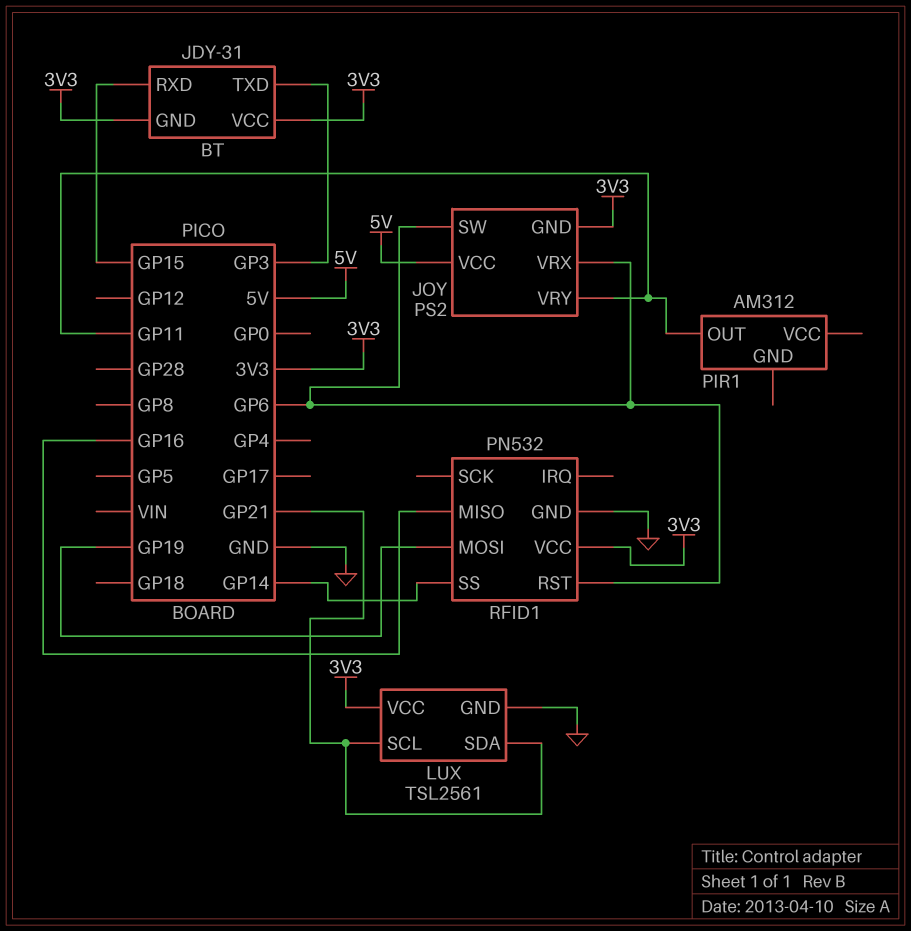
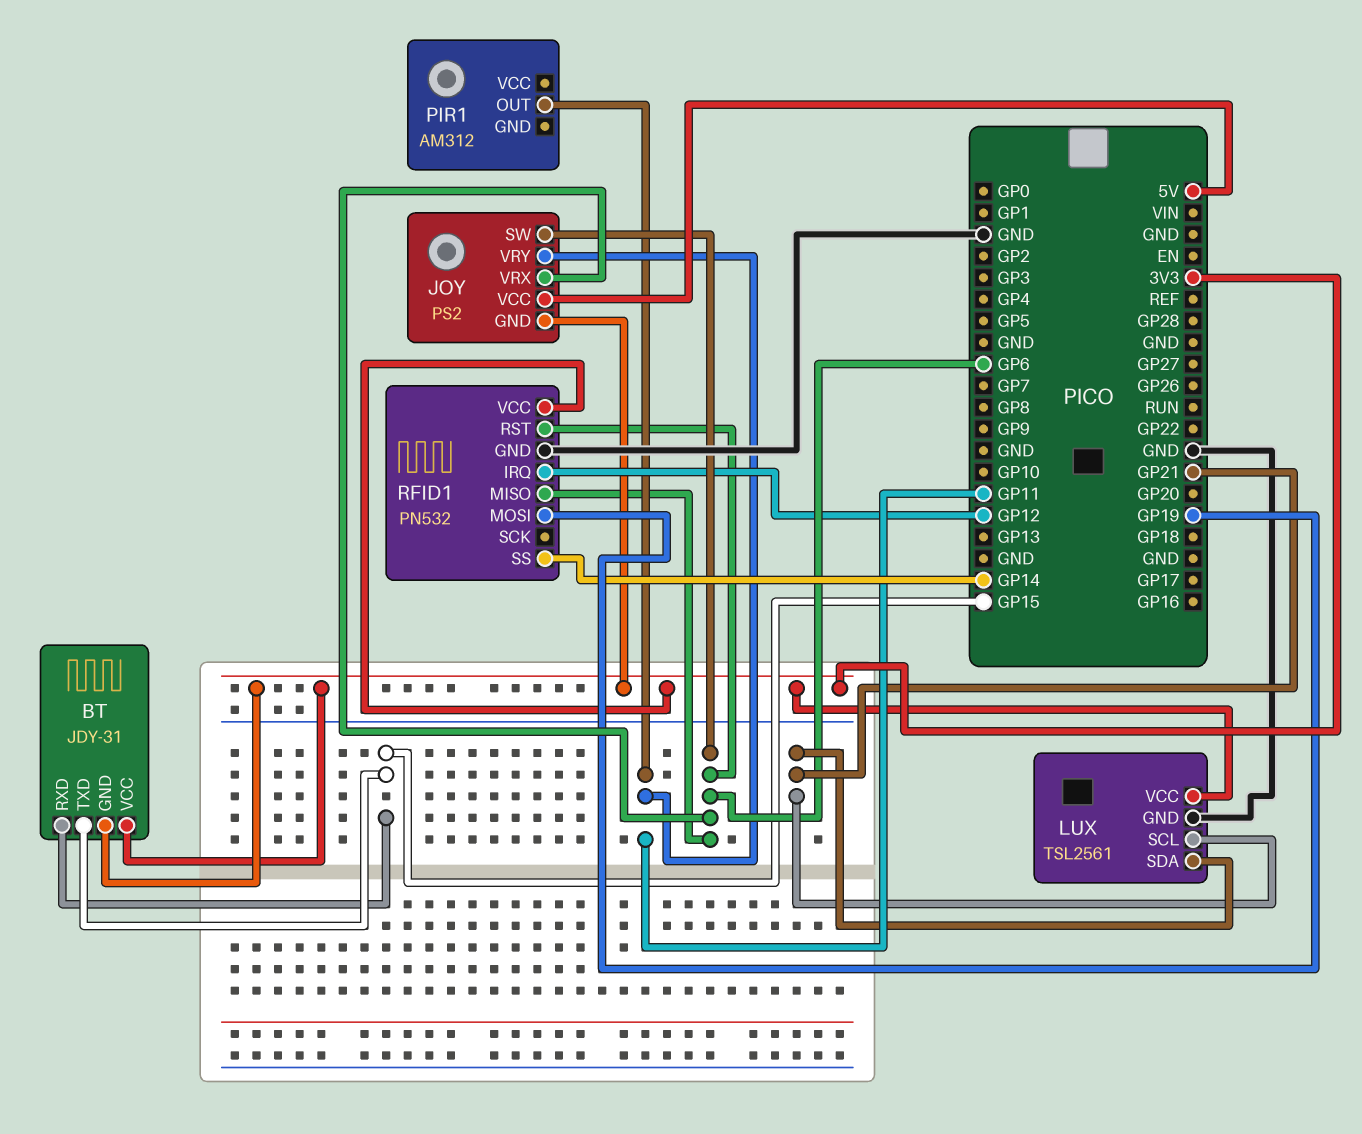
BT pin TXD: GP3 -> GP15
RFID1 pin IRQ: none -> GP12
RFID1 pin MISO: GP16 -> GP6

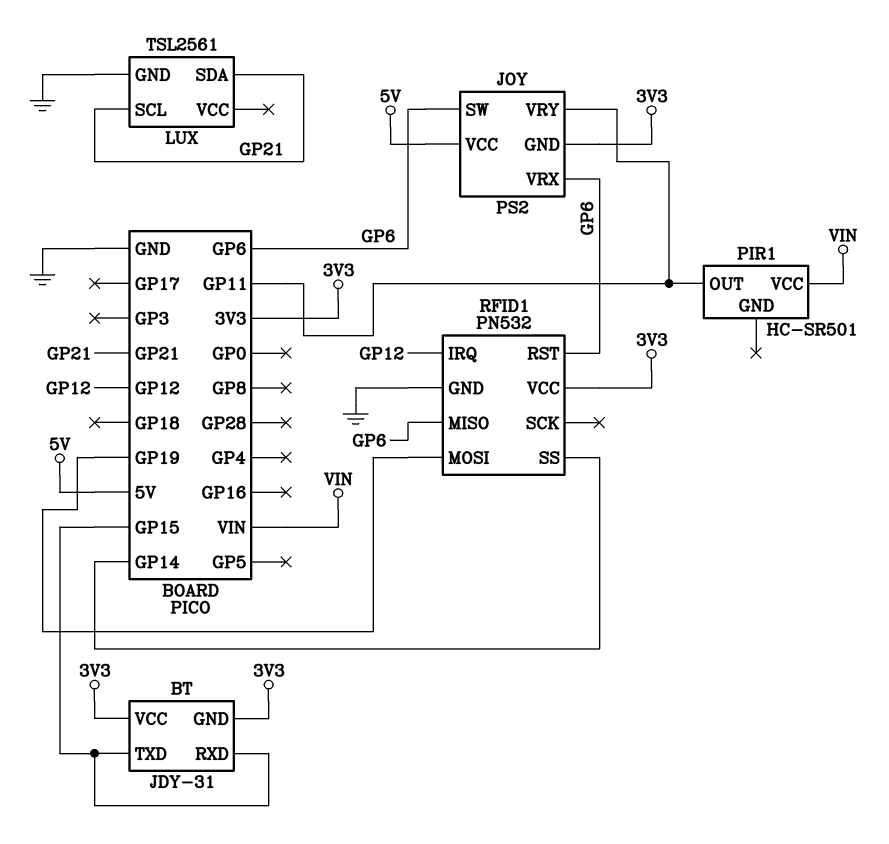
LUX pin VCC: 3V3 -> none
PIR1: AM312 -> HC-SR501
PIR1 pin VCC: none -> VIN

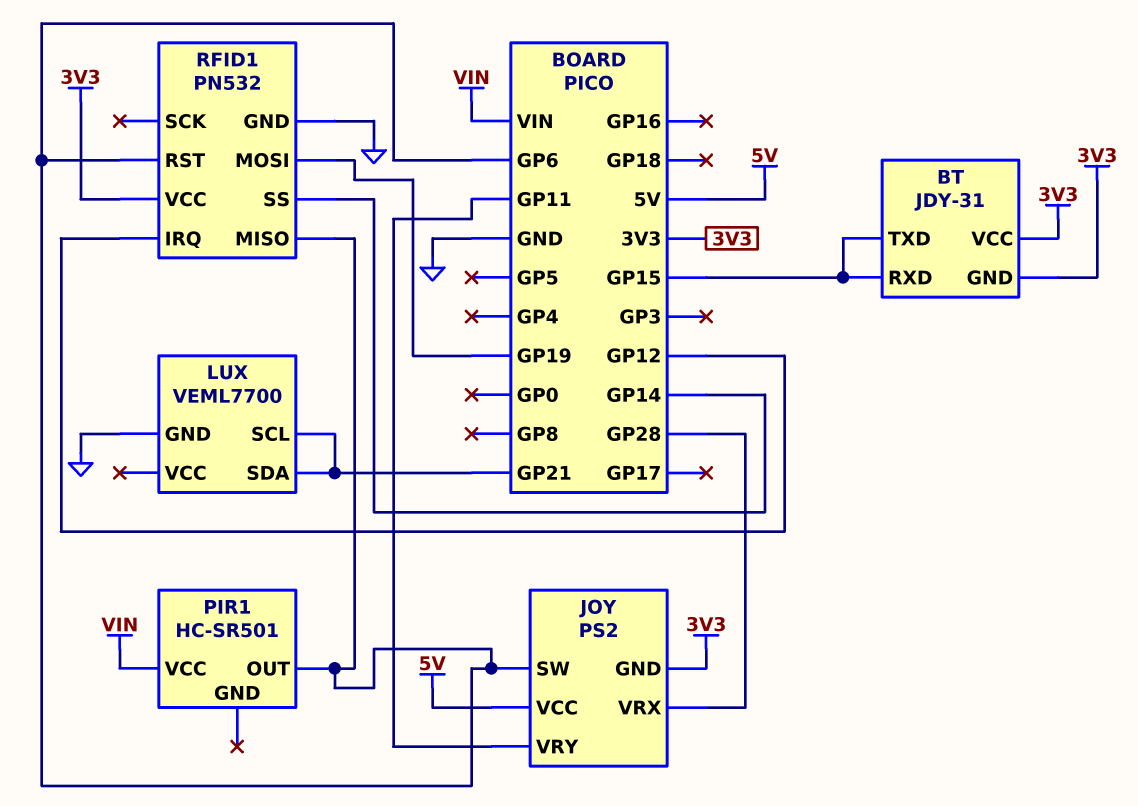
JOY pin VRX: GP6 -> GP28
LUX: TSL2561 -> VEML7700
PIR1 pin OUT: GP11 -> GP6

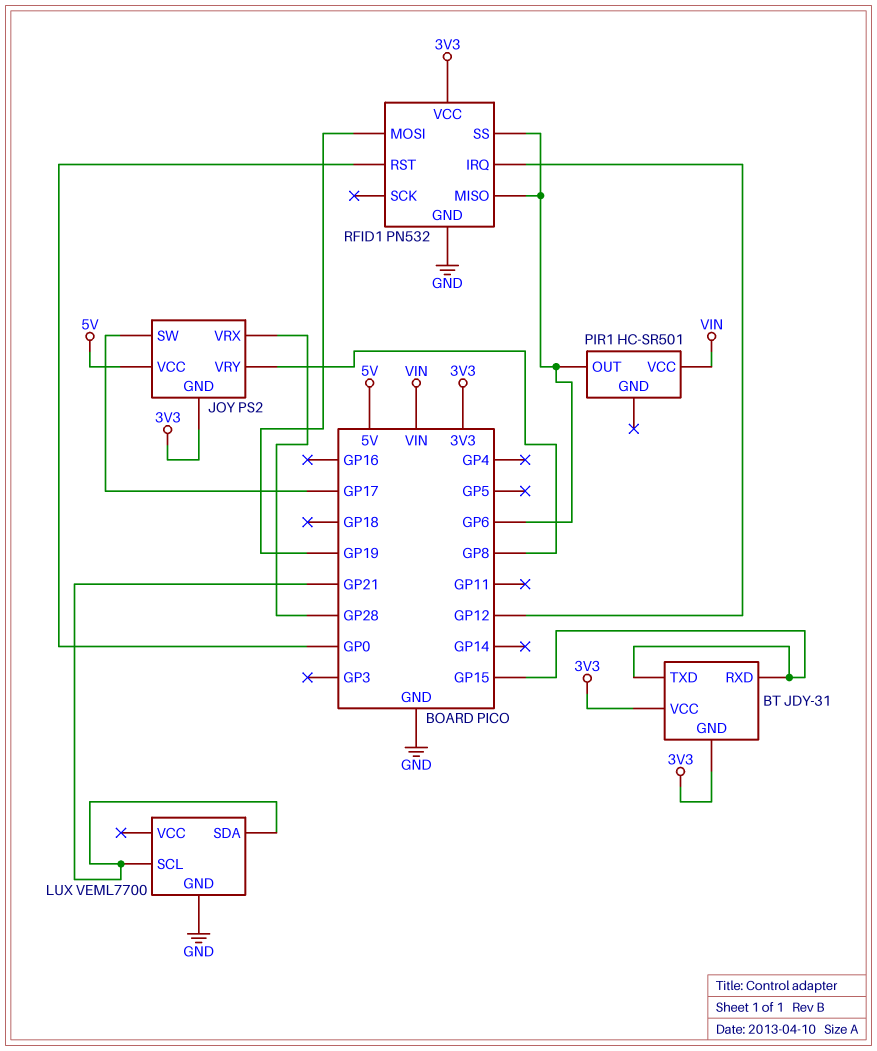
JOY pin SW: GP6 -> GP17
JOY pin VRY: GP11 -> GP8
RFID1 pin RST: GP6 -> GP0
RFID1 pin SS: GP14 -> GP6

